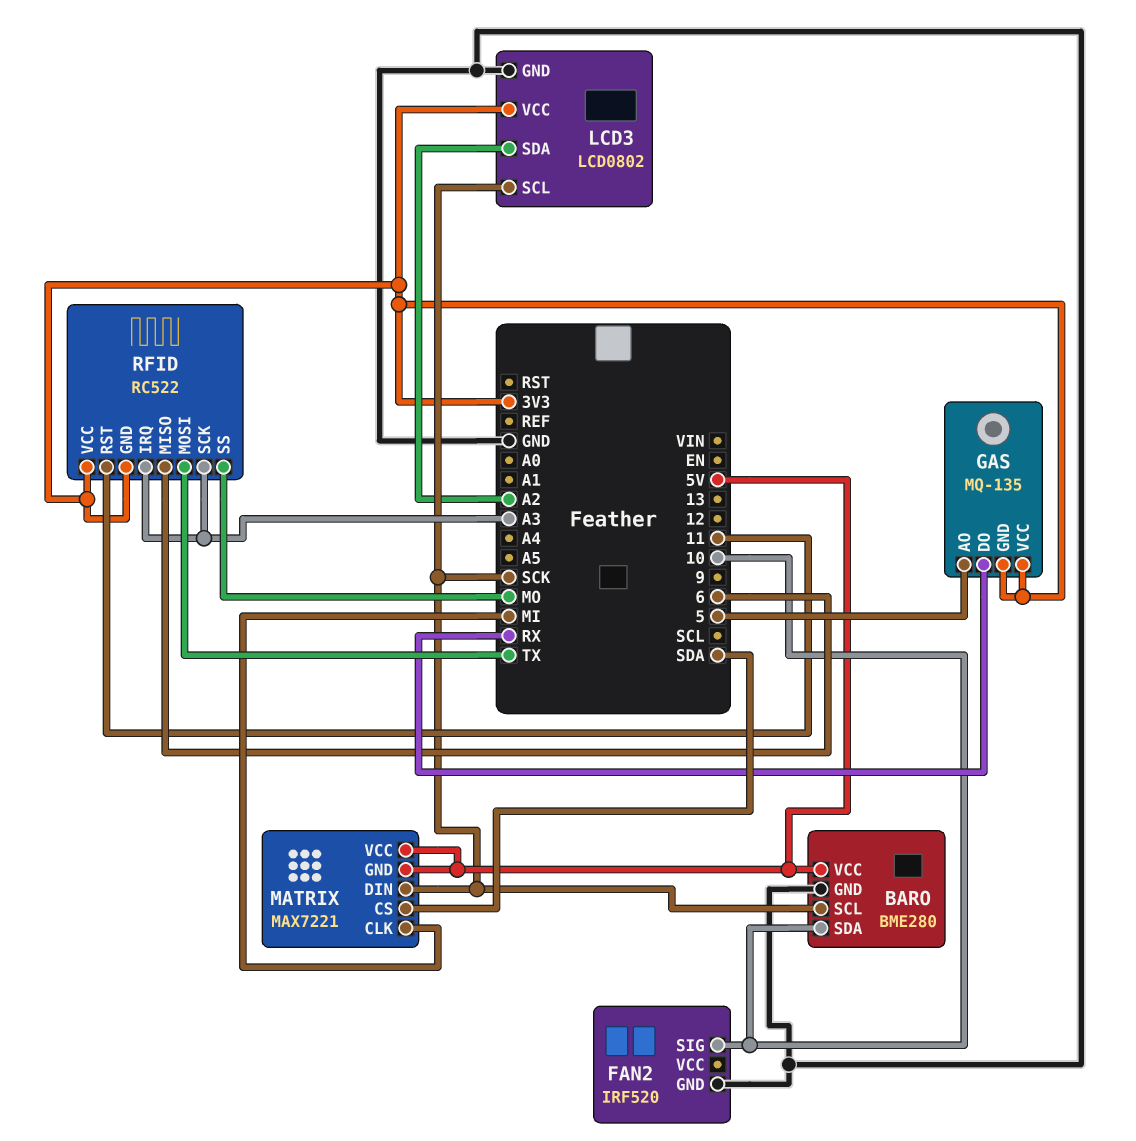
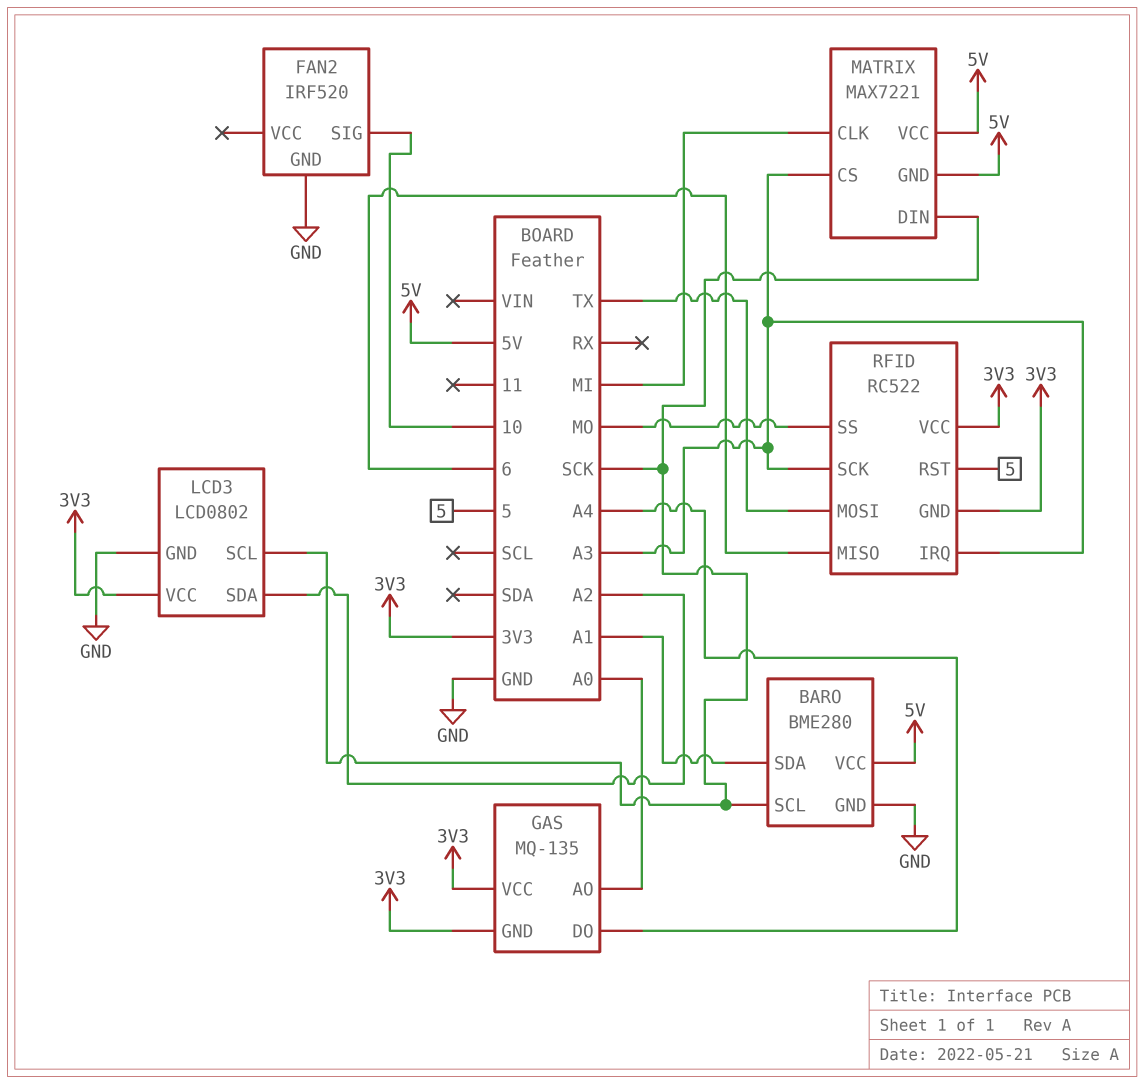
BARO pin SDA: 10 -> A1
GAS pin AO: 5 -> A0
GAS pin DO: RX -> A4
MATRIX pin CS: SDA -> A3
RFID pin RST: 11 -> 5

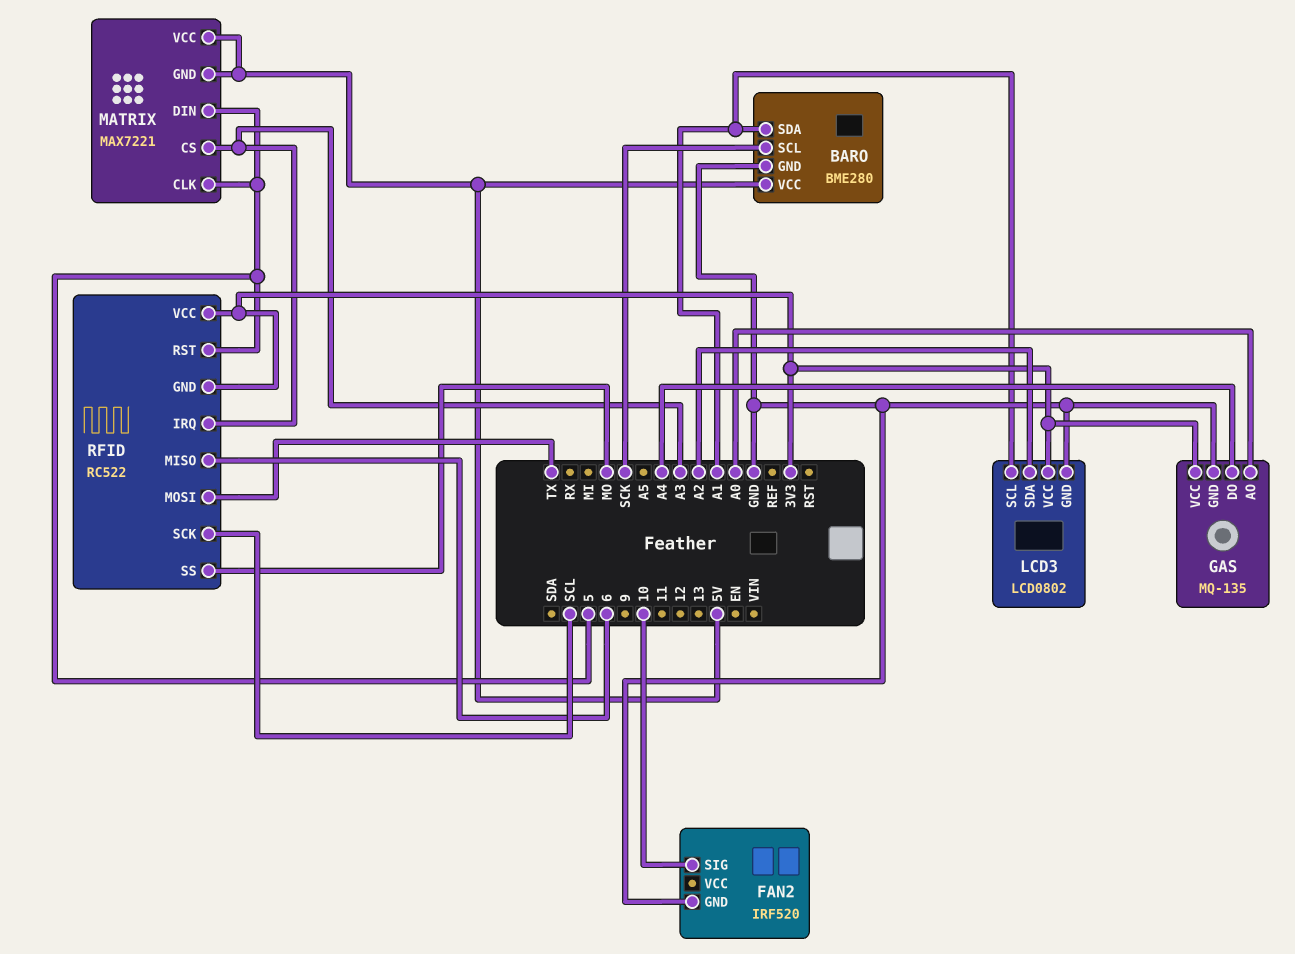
GAS pin GND: 3V3 -> GND
LCD3 pin SCL: SCK -> A1
MATRIX pin CLK: MI -> 5
MATRIX pin DIN: SCK -> 5
RFID pin SCK: A3 -> SCL

